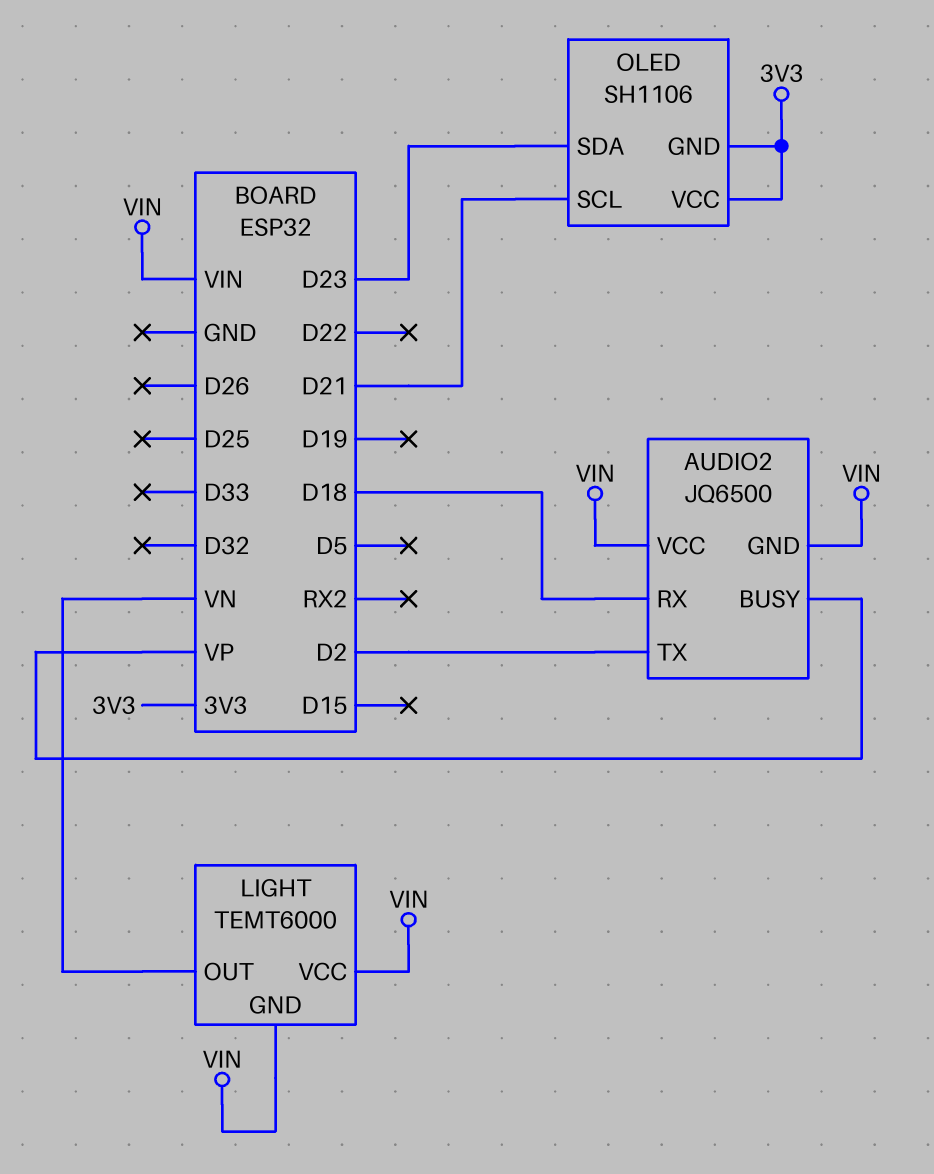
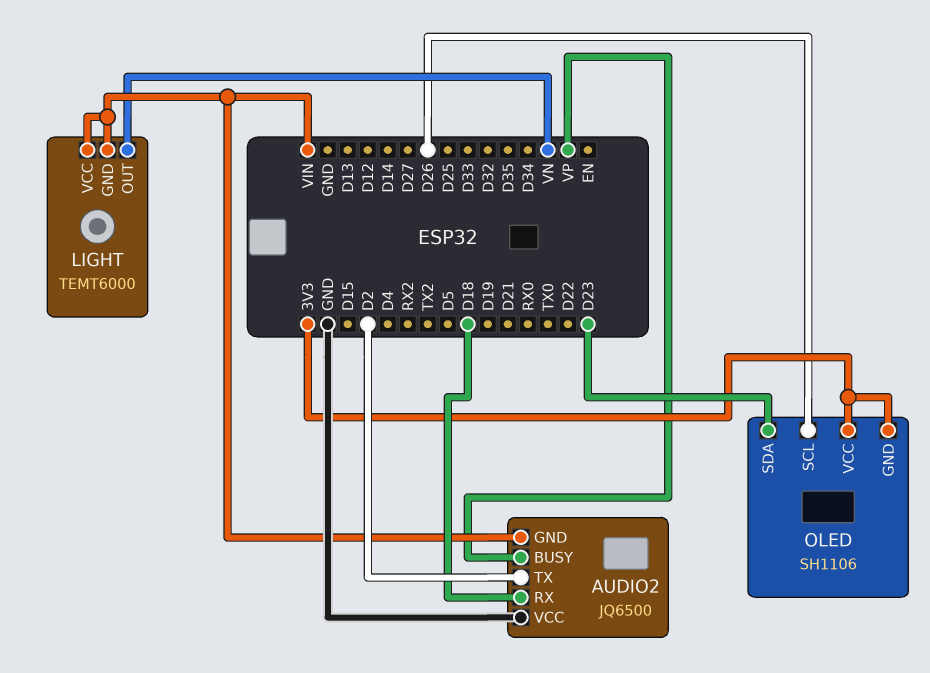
AUDIO2 pin VCC: VIN -> GND
OLED pin SCL: D21 -> D26

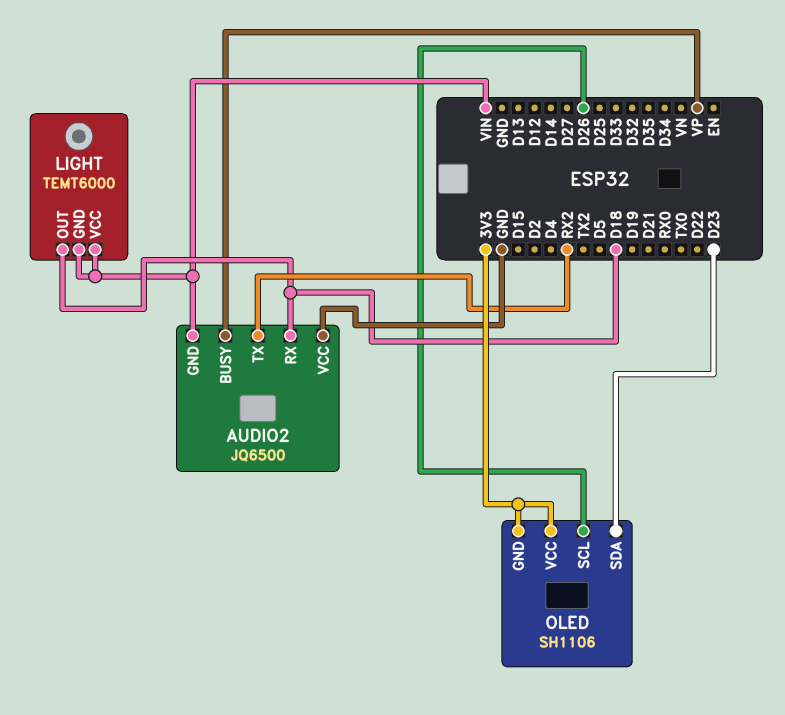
AUDIO2 pin TX: D2 -> RX2
LIGHT pin OUT: VN -> D18

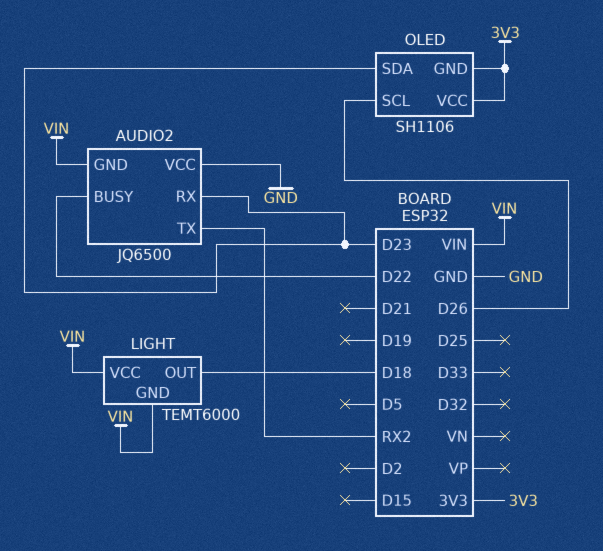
AUDIO2 pin BUSY: VP -> D22
AUDIO2 pin RX: D18 -> D23

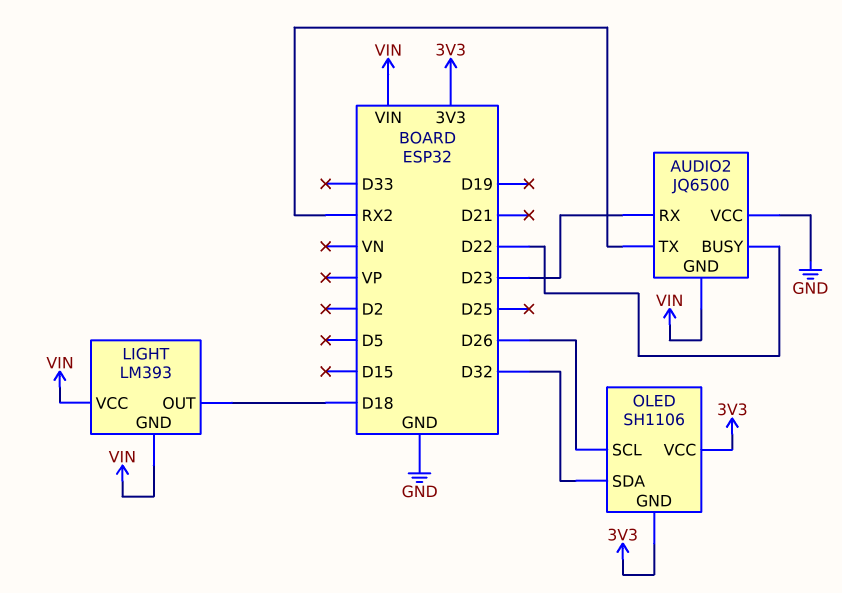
LIGHT: TEMT6000 -> LM393
OLED pin SDA: D23 -> D32

